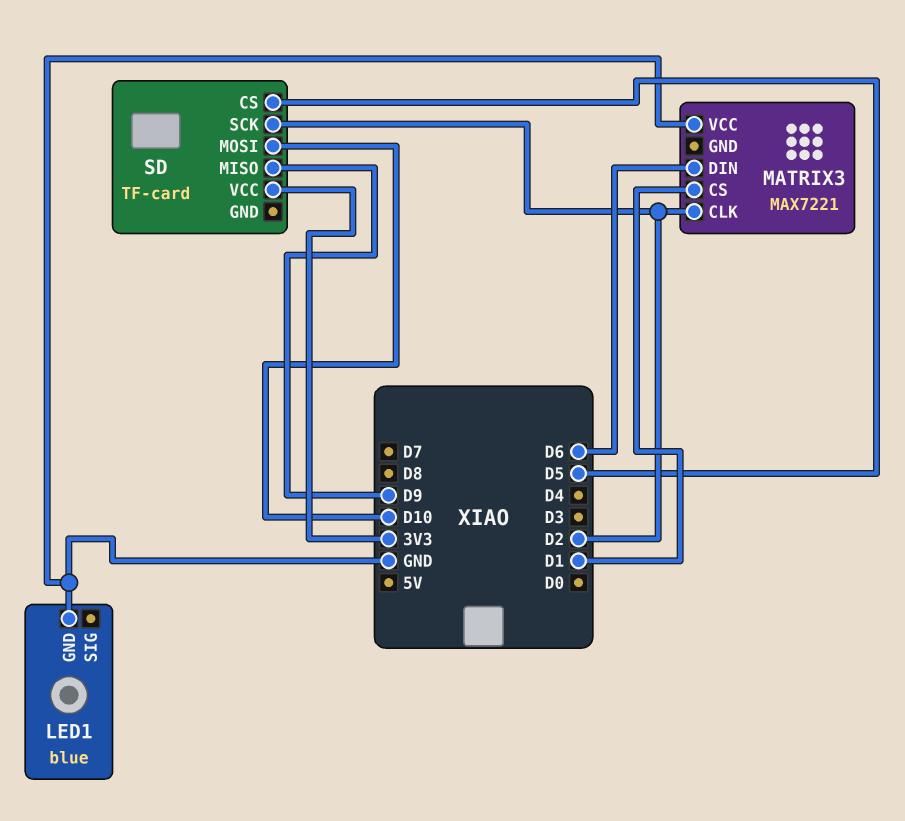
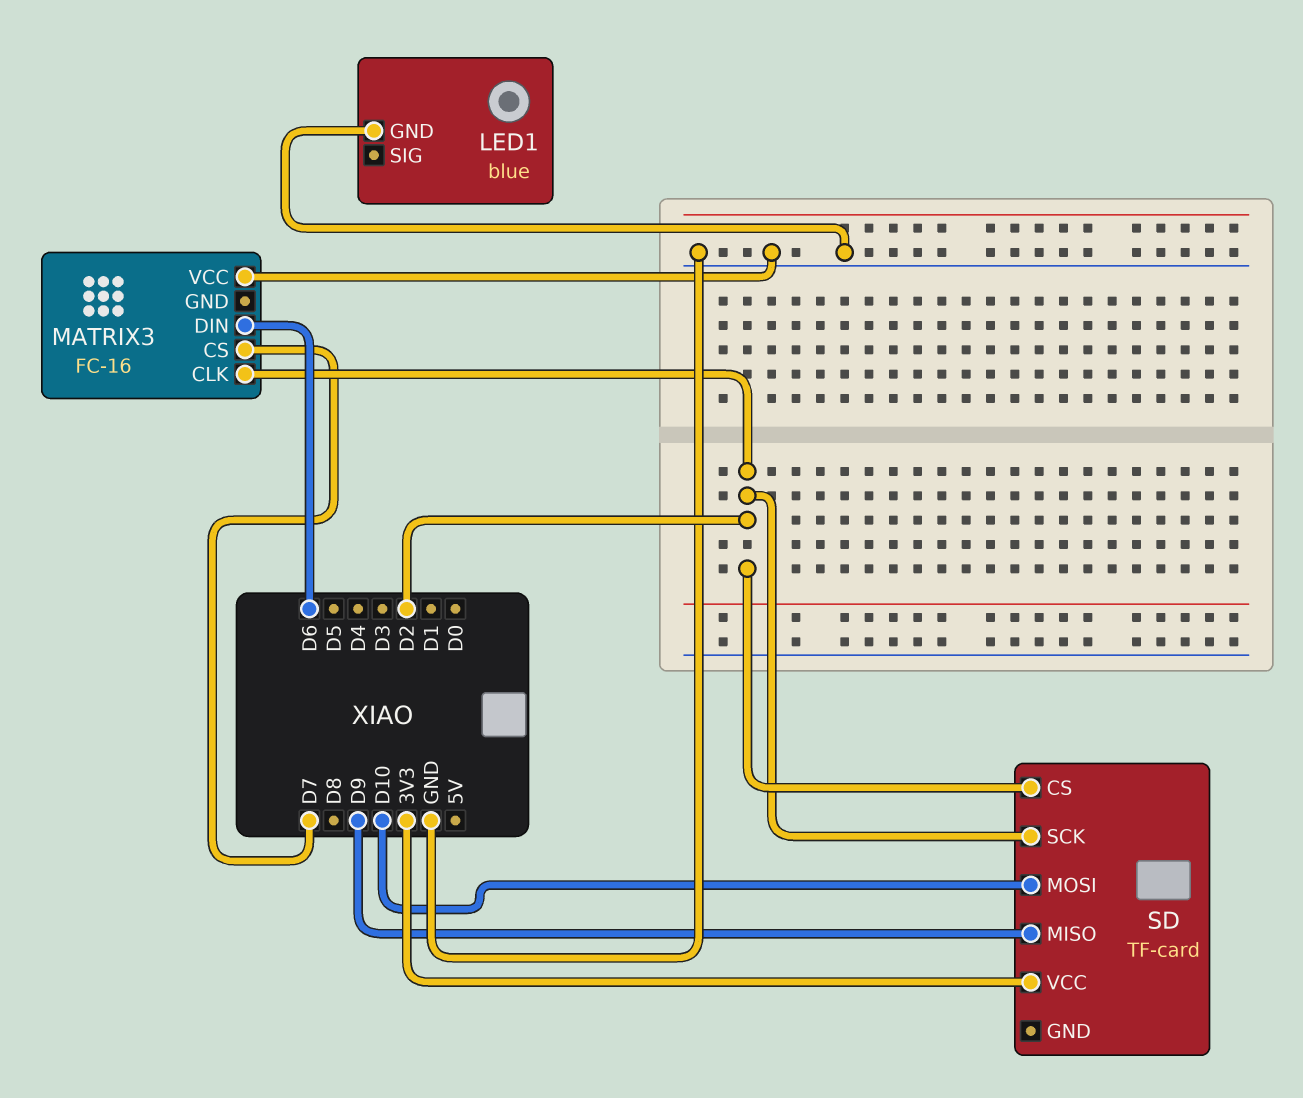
MATRIX3: MAX7221 -> FC-16
MATRIX3 pin CS: D1 -> D7
SD pin CS: D5 -> D2

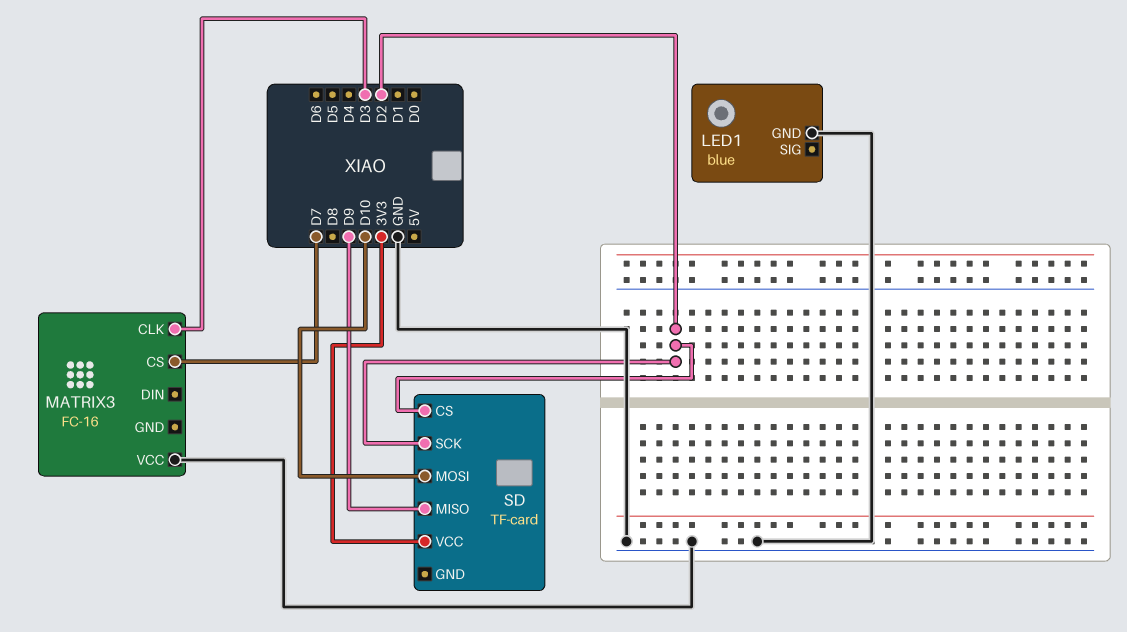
MATRIX3 pin CLK: D2 -> D3
MATRIX3 pin DIN: D6 -> none

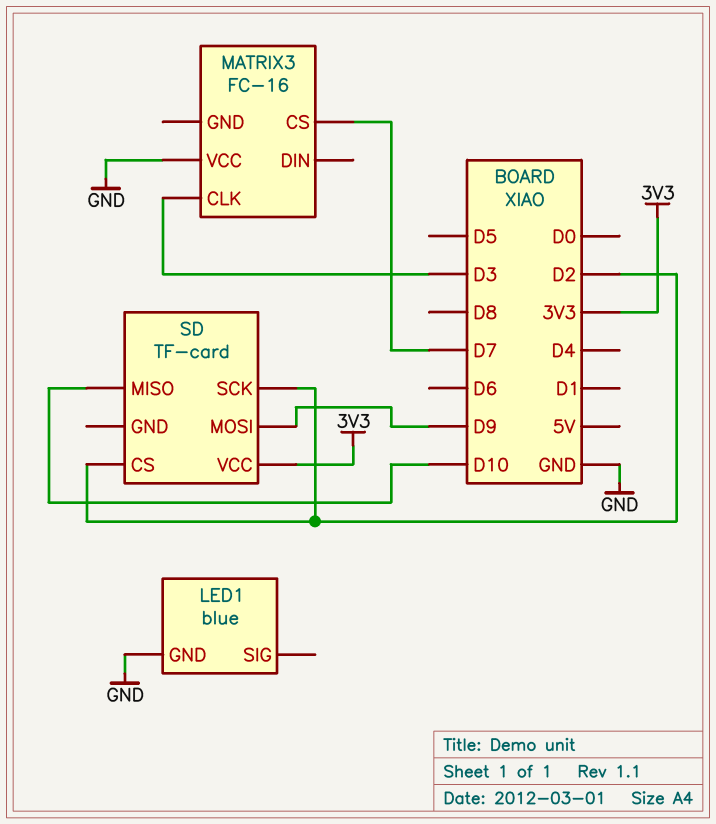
SD pin MISO: D9 -> D10
SD pin MOSI: D10 -> D9

